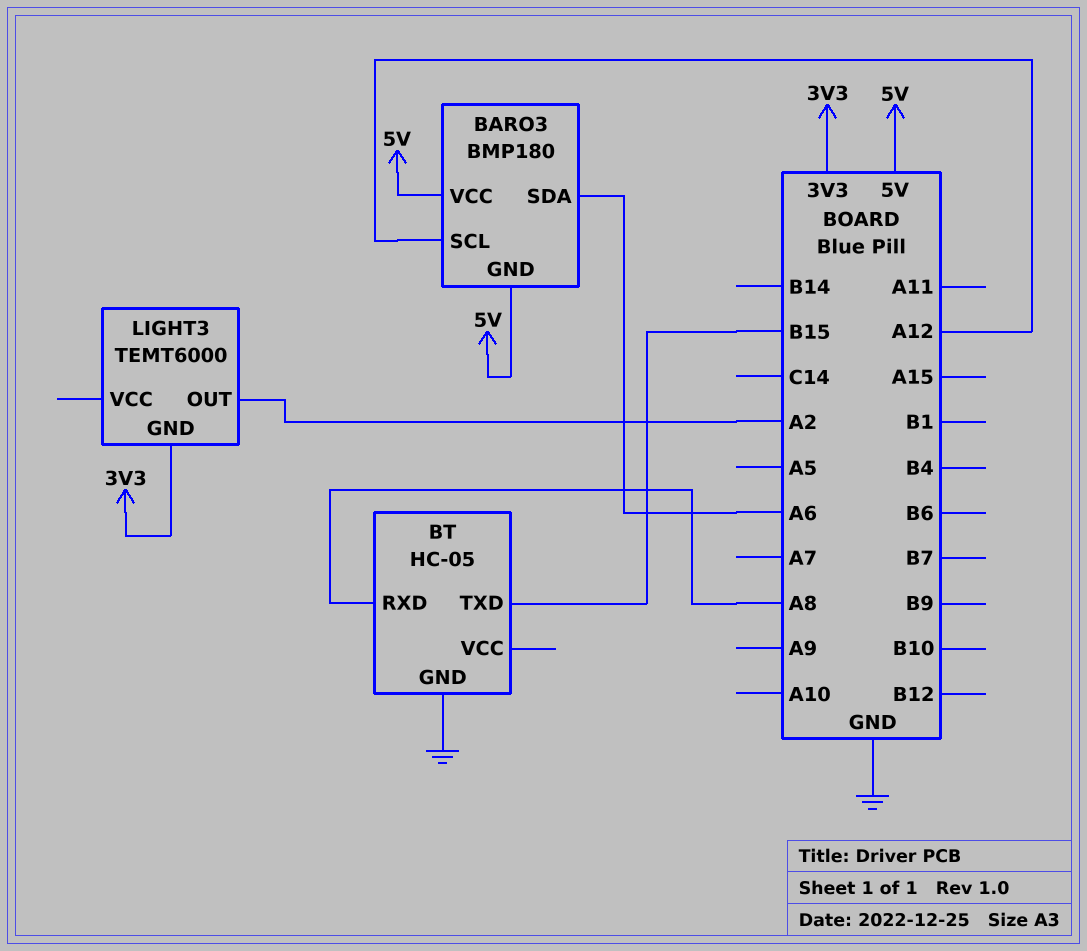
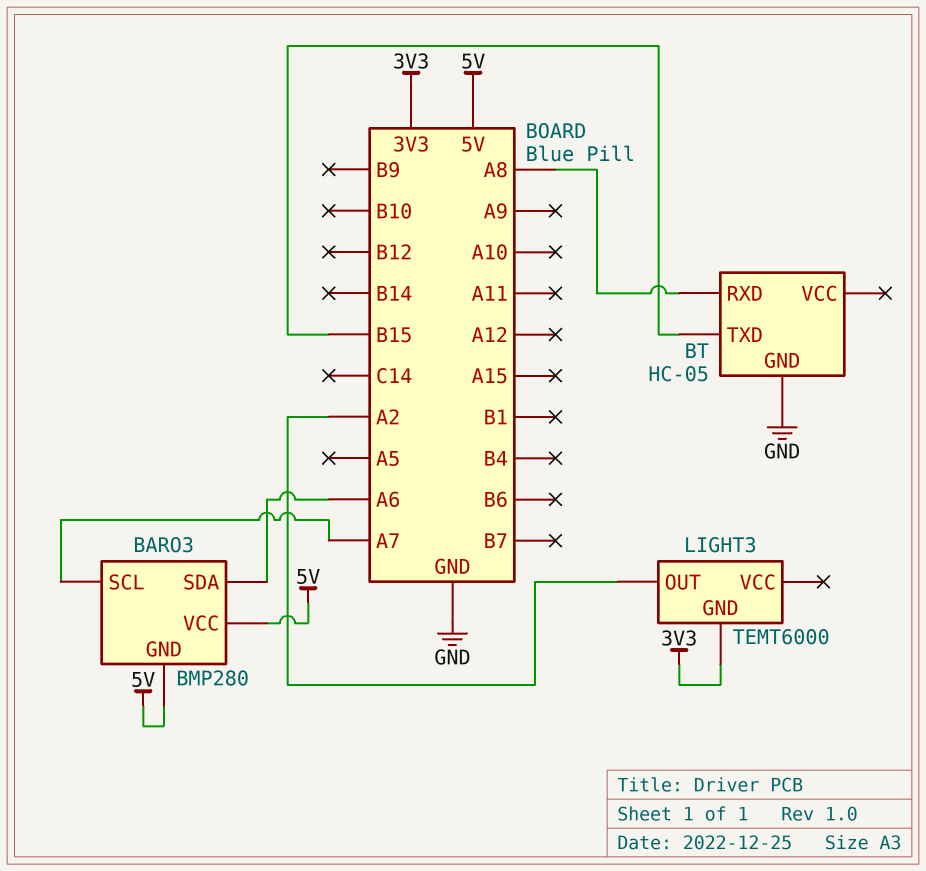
BARO3: BMP180 -> BMP280
BARO3 pin SCL: A12 -> A7

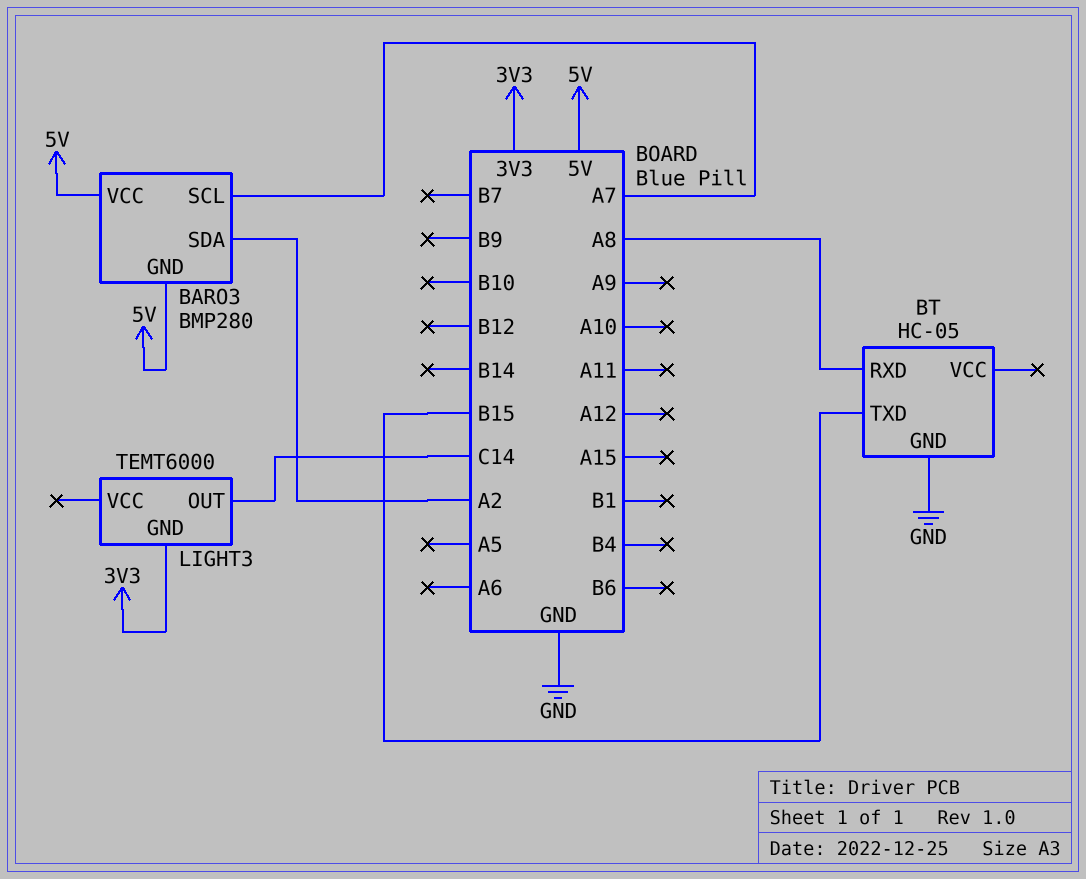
BARO3 pin SDA: A6 -> A2
LIGHT3 pin OUT: A2 -> C14

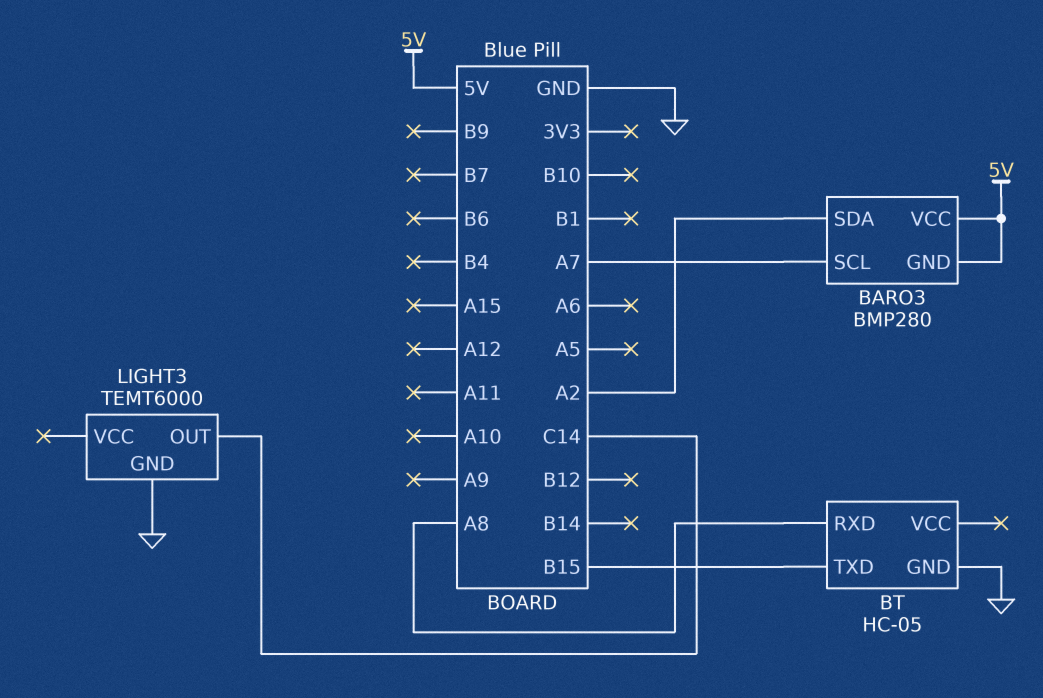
LIGHT3 pin GND: 3V3 -> GND

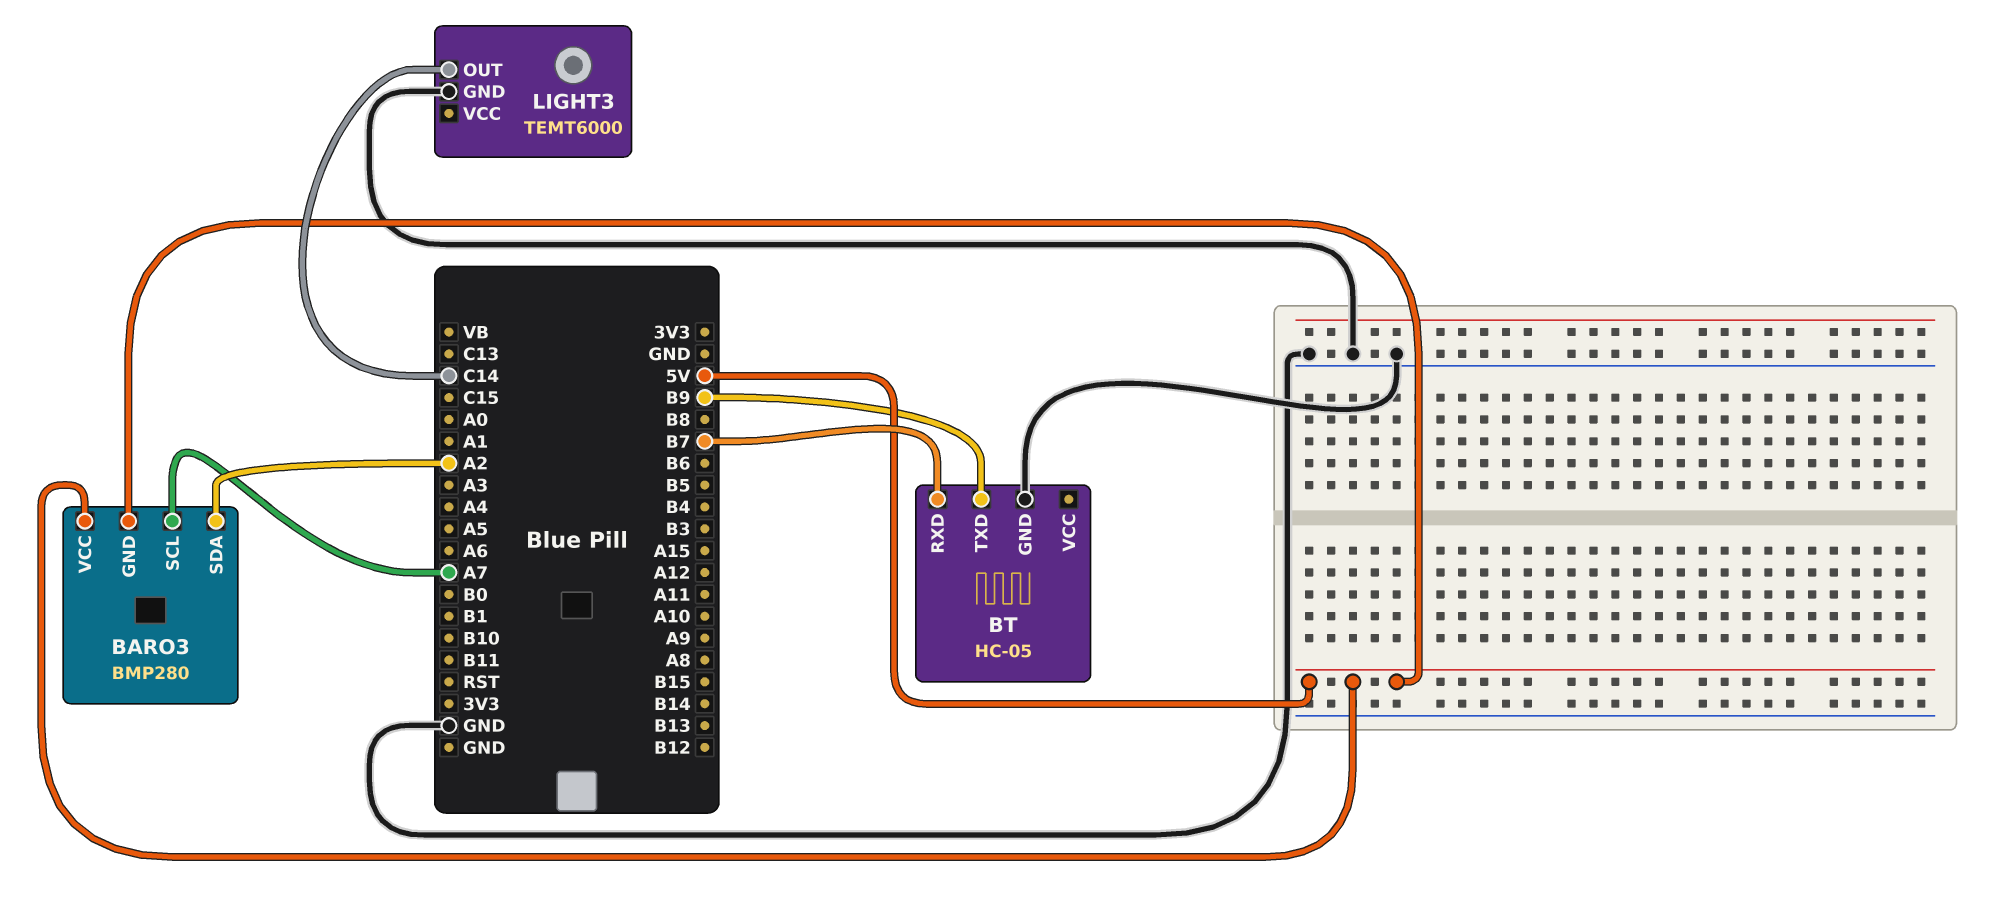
BT pin RXD: A8 -> B7
BT pin TXD: B15 -> B9

